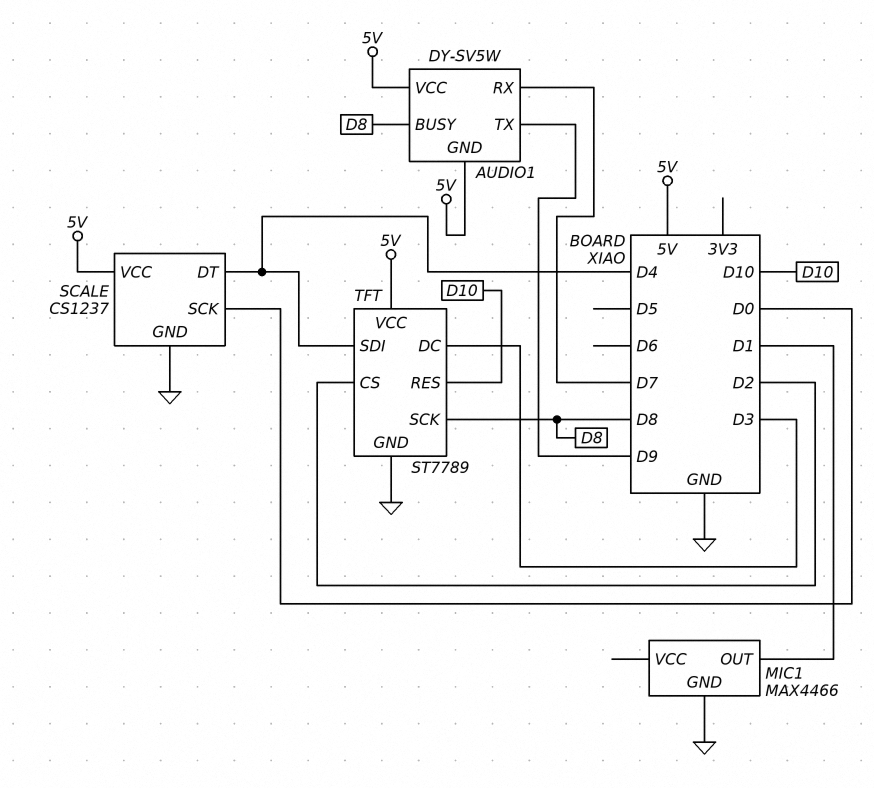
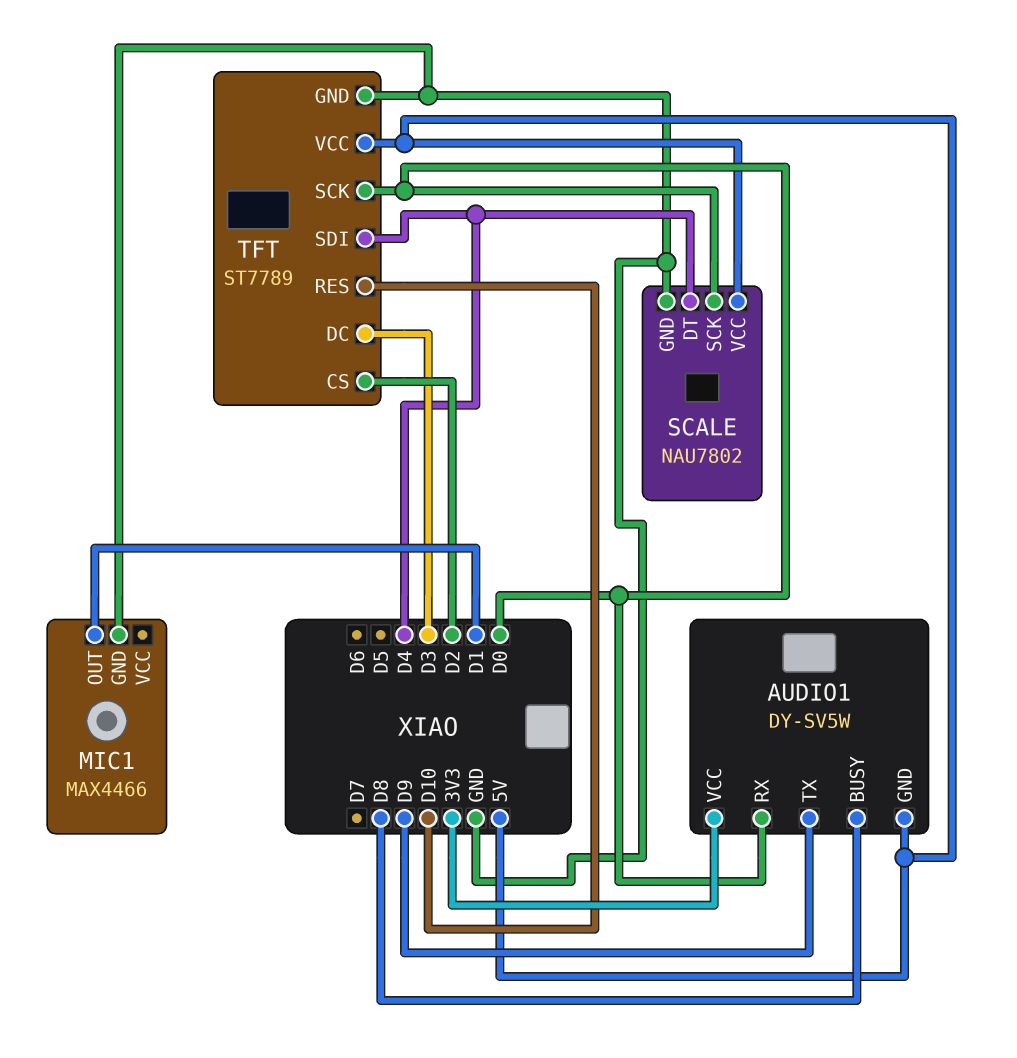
AUDIO1 pin RX: D7 -> D0
AUDIO1 pin VCC: 5V -> 3V3
SCALE: CS1237 -> NAU7802
TFT pin SCK: D8 -> D0

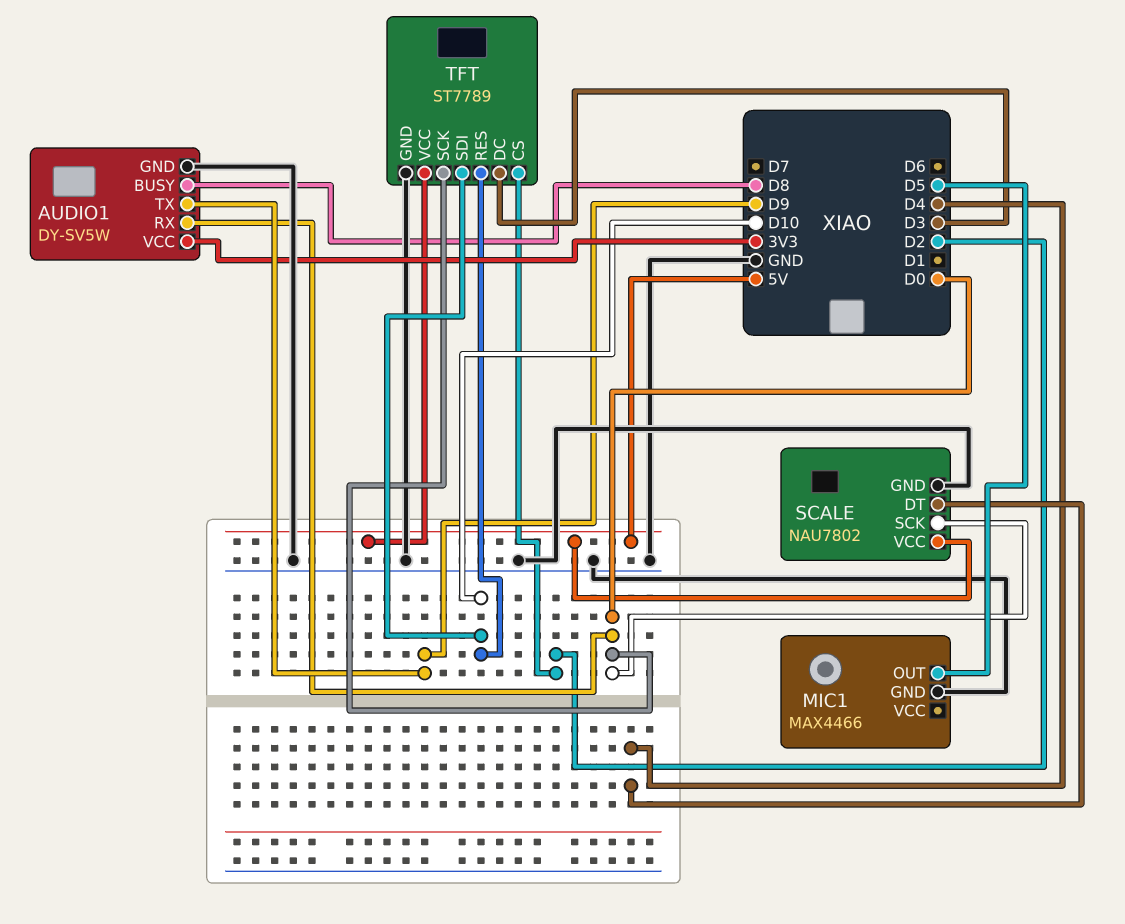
AUDIO1 pin GND: 5V -> GND
MIC1 pin OUT: D1 -> D5
TFT pin SDI: D4 -> D10

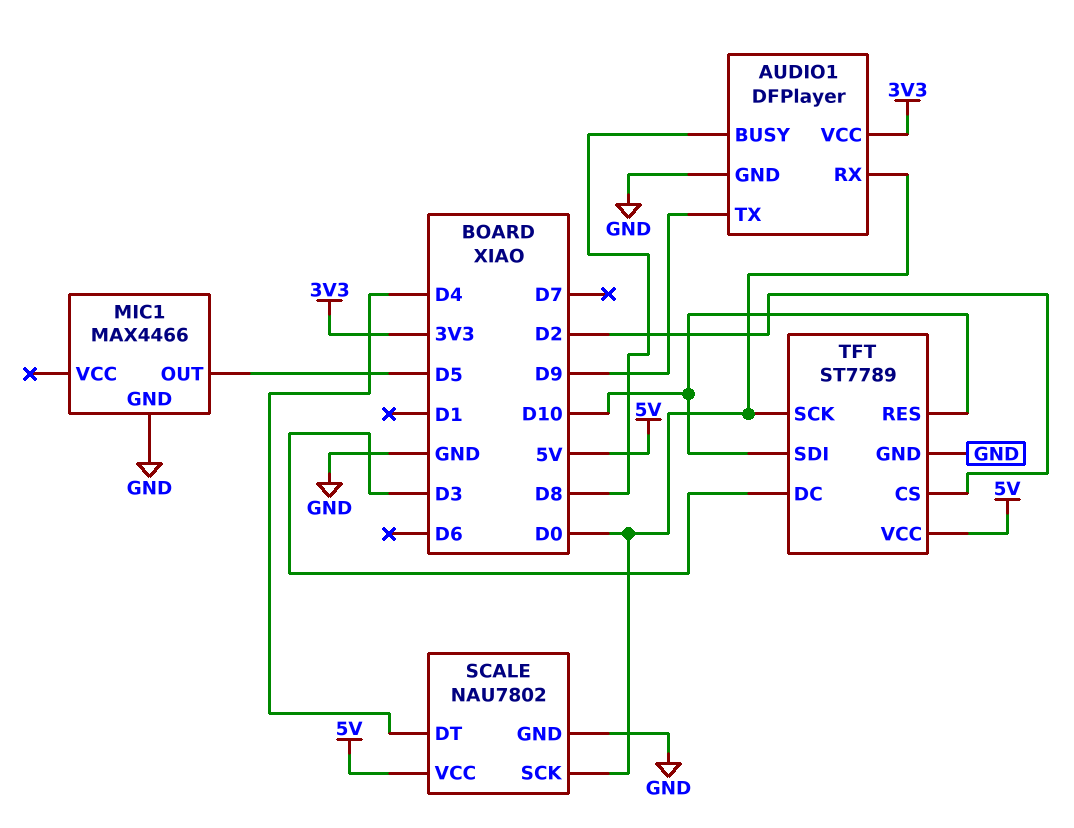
AUDIO1: DY-SV5W -> DFPlayer

